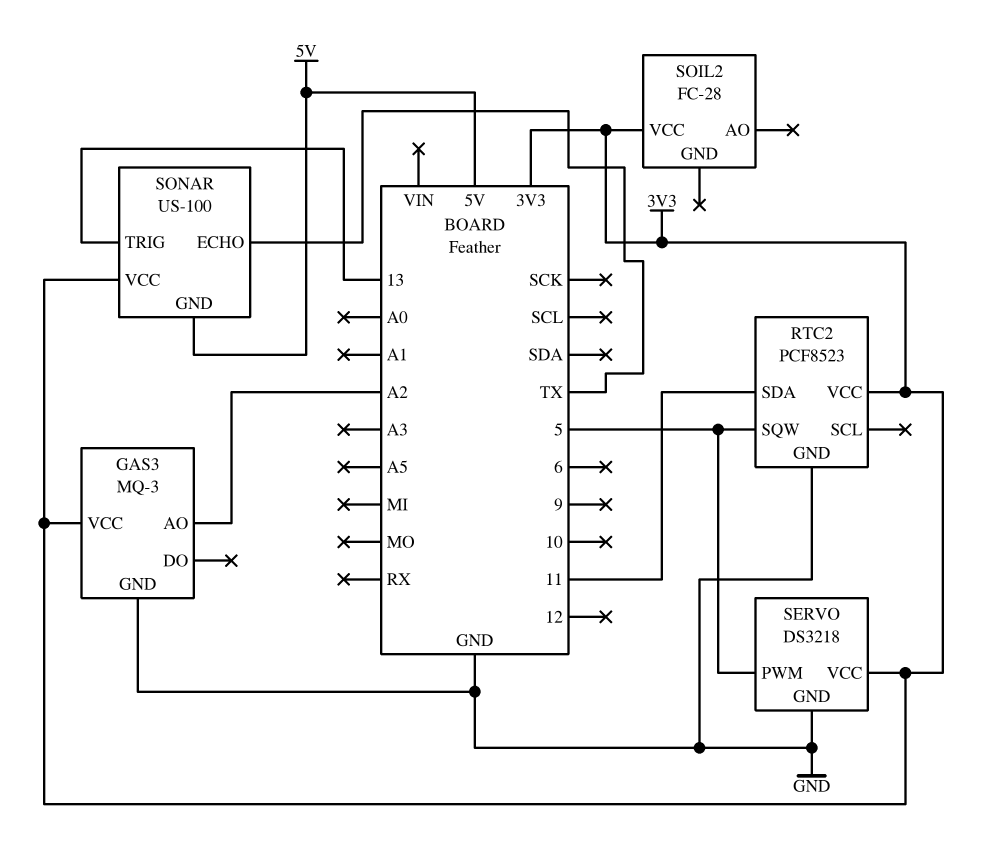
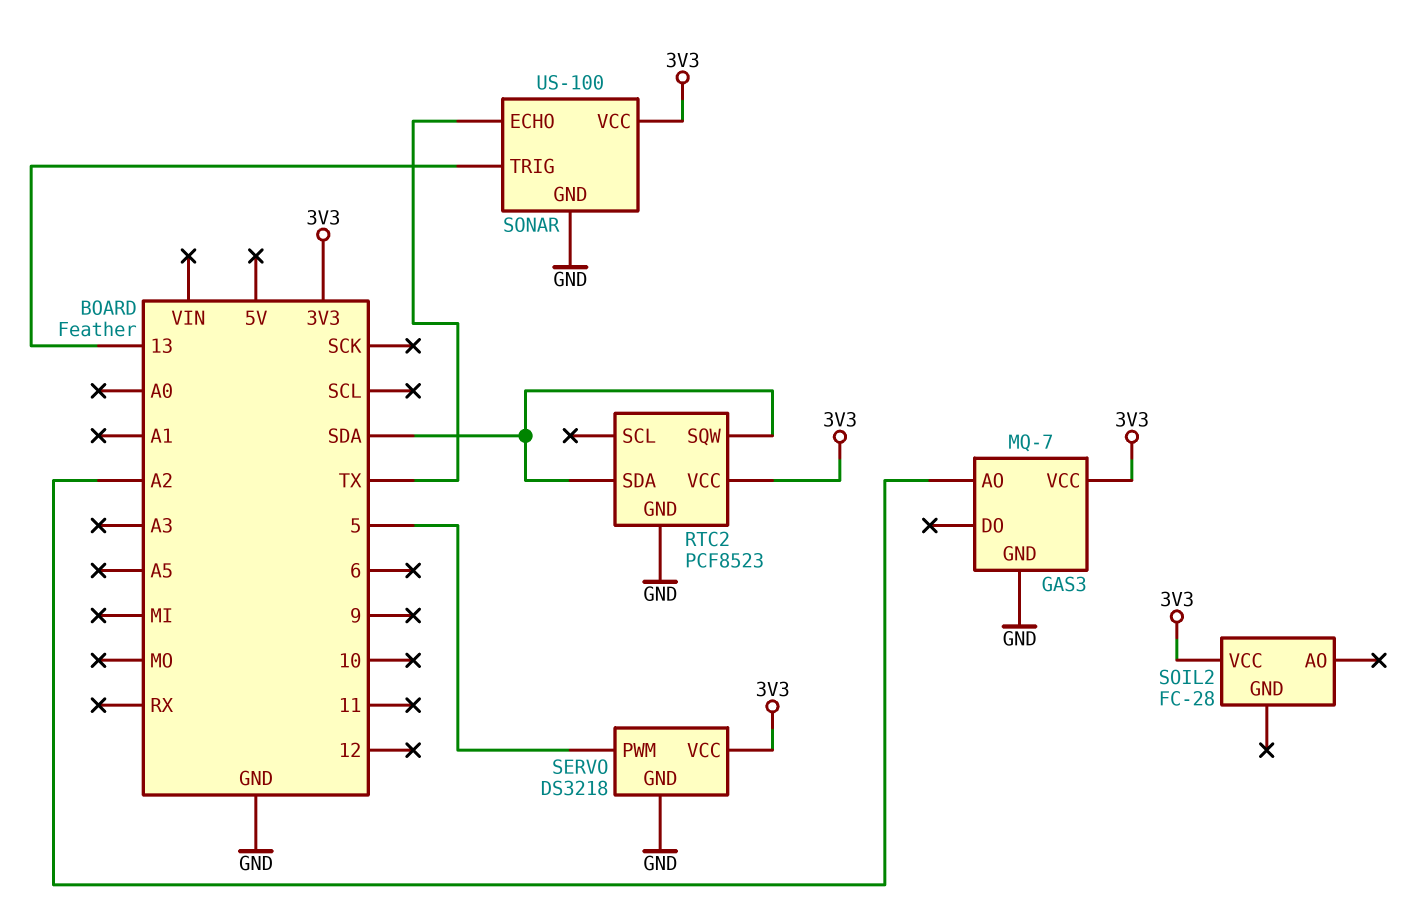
GAS3: MQ-3 -> MQ-7
RTC2 pin SDA: 11 -> SDA
RTC2 pin SQW: 5 -> SDA
SONAR pin GND: 5V -> GND

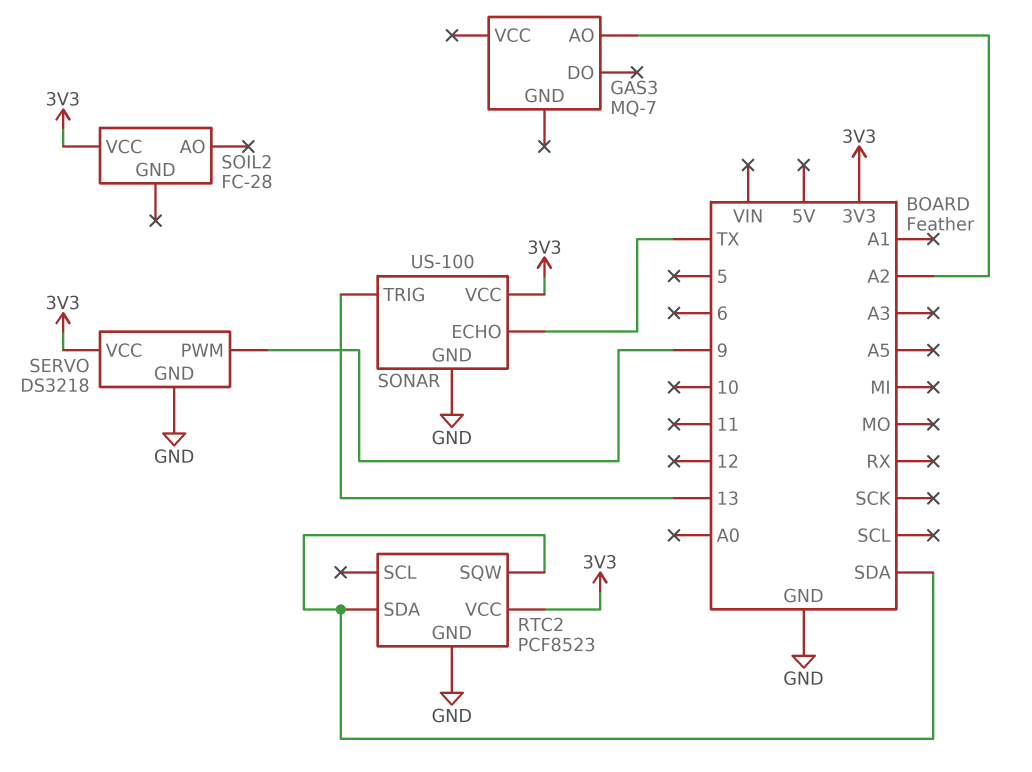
GAS3 pin GND: GND -> none
GAS3 pin VCC: 3V3 -> none
SERVO pin PWM: 5 -> 9

